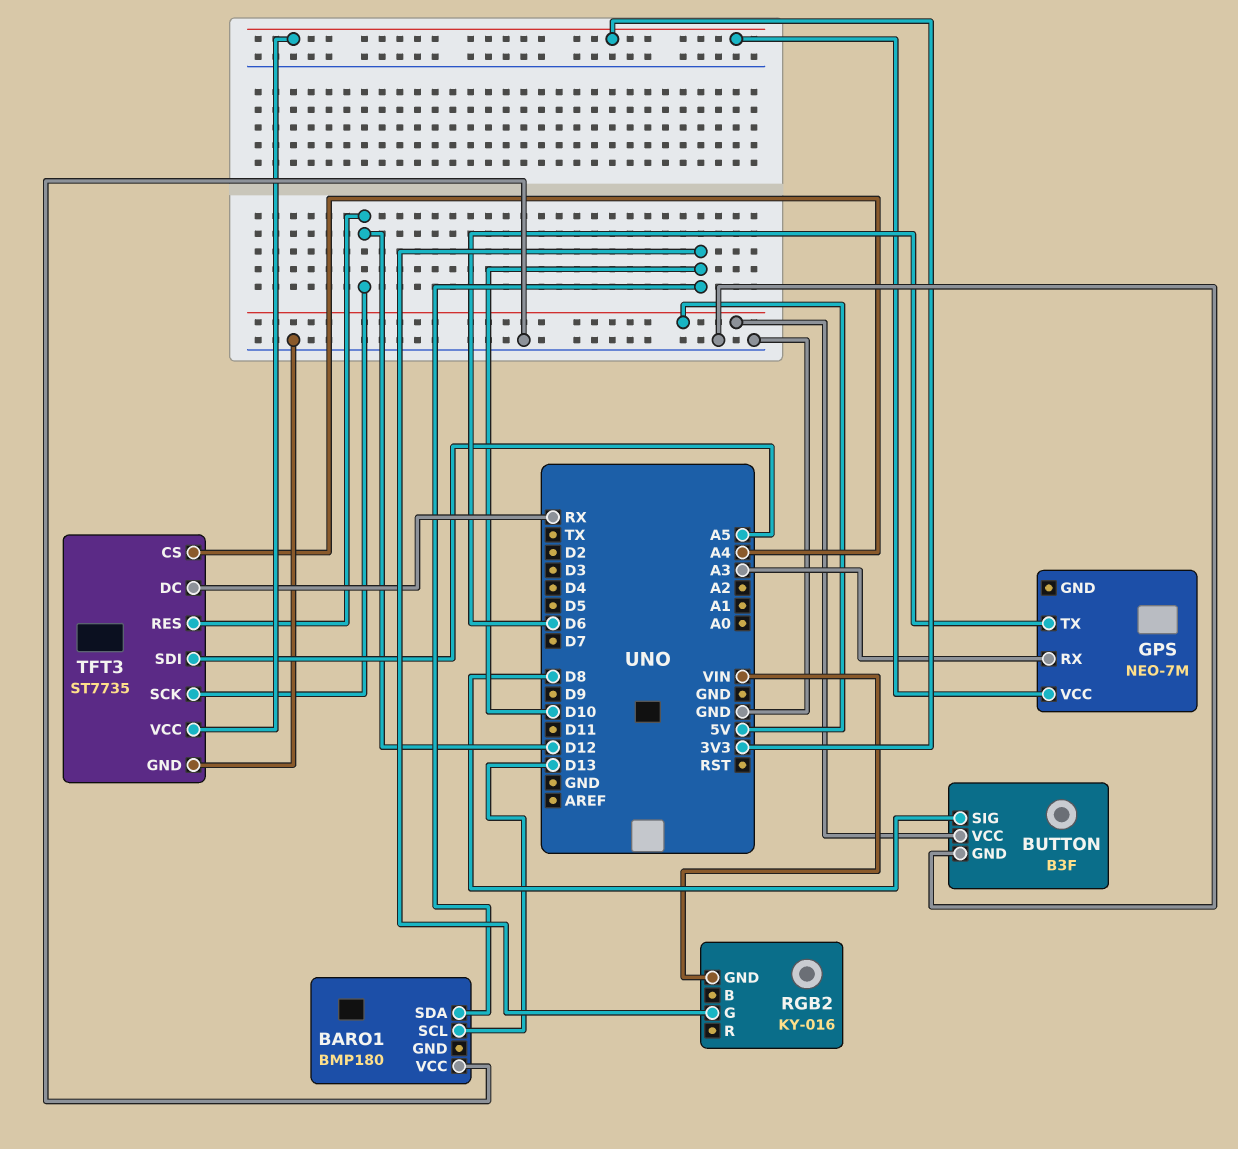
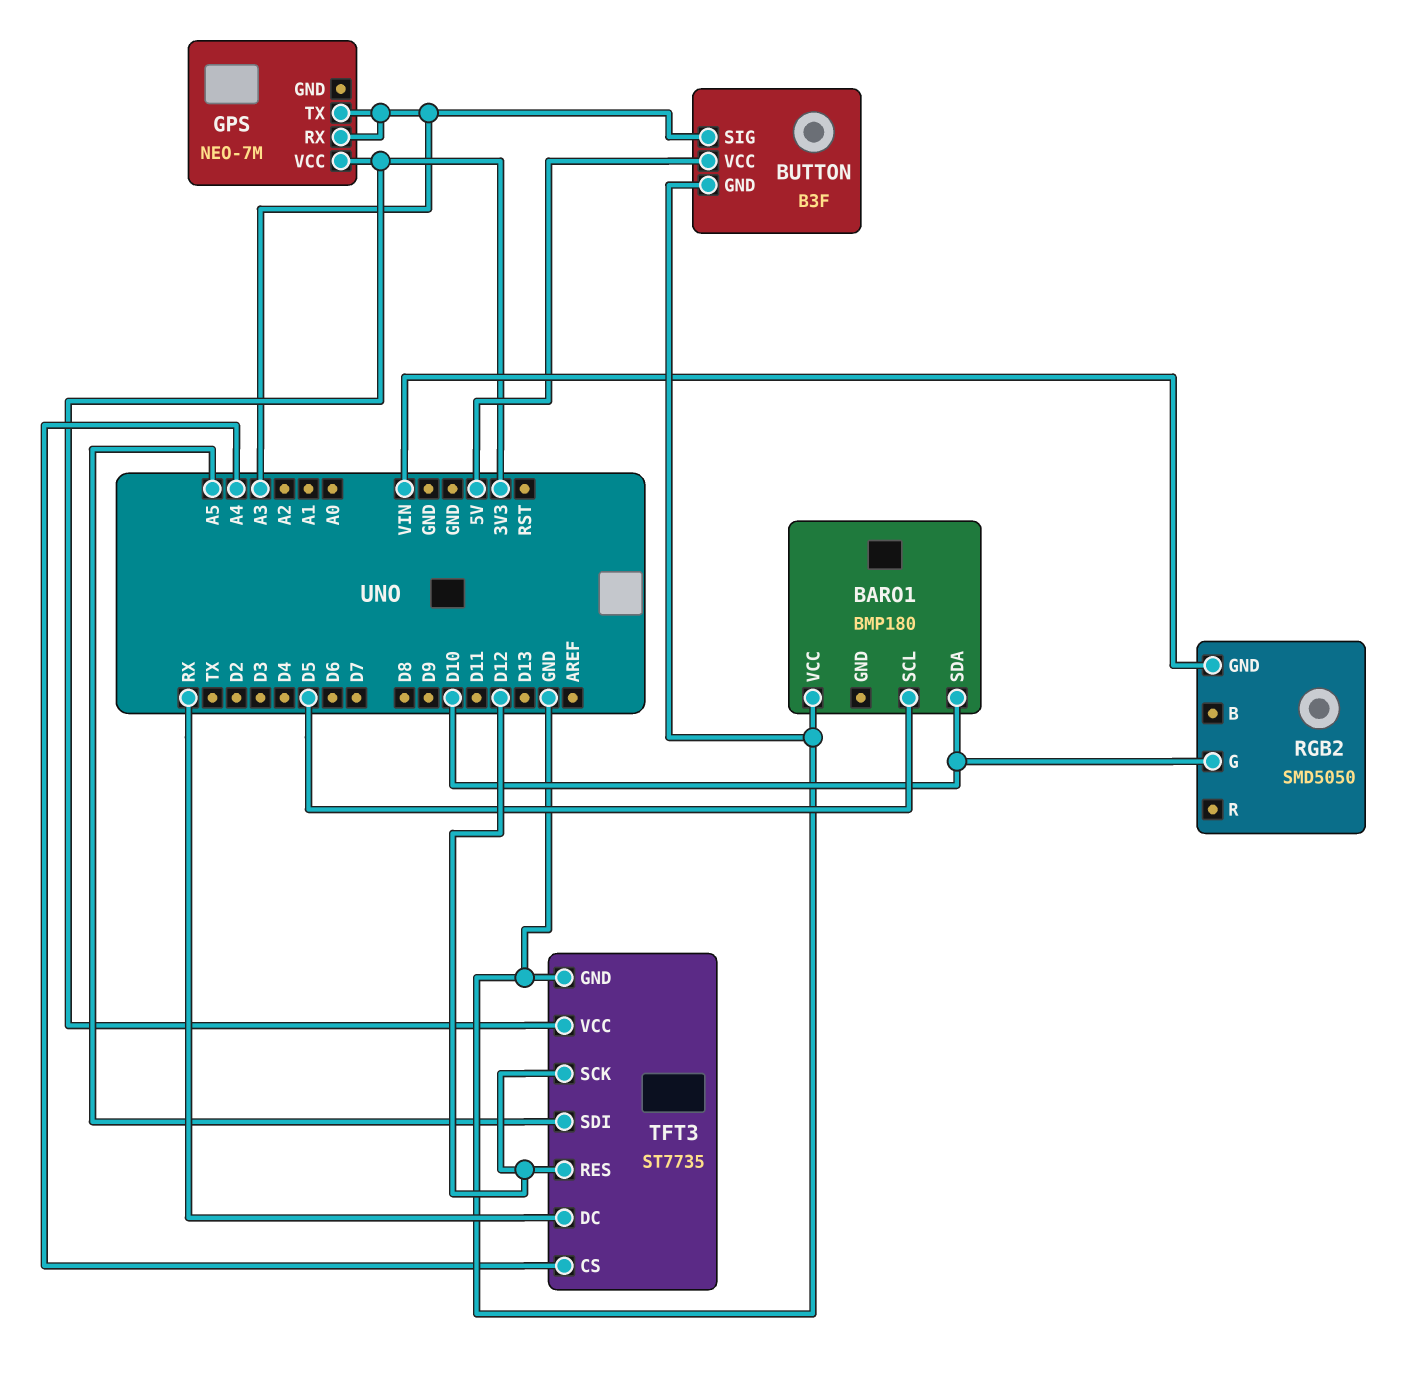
BARO1 pin SCL: D13 -> D5
BUTTON pin SIG: D8 -> A3
GPS pin TX: D6 -> A3
RGB2: KY-016 -> SMD5050

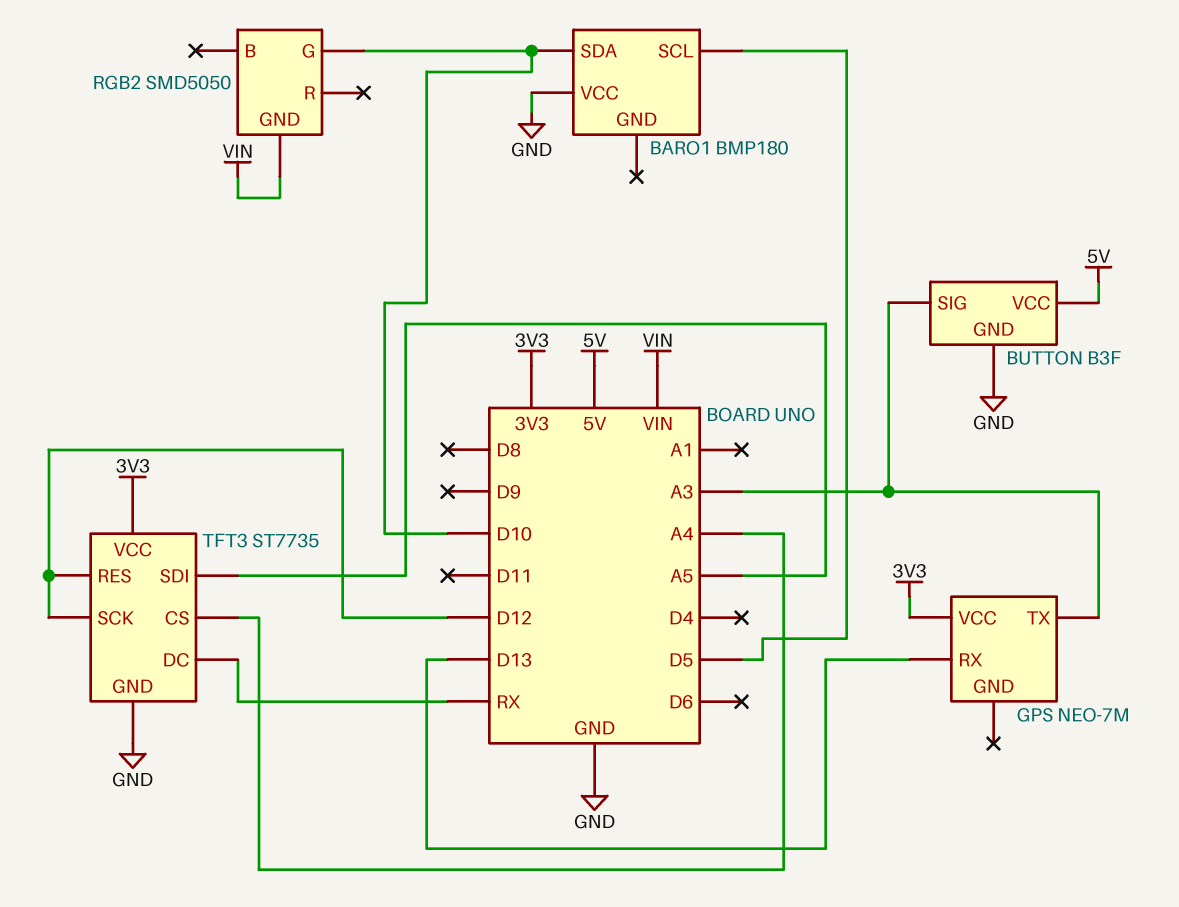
GPS pin RX: A3 -> D13

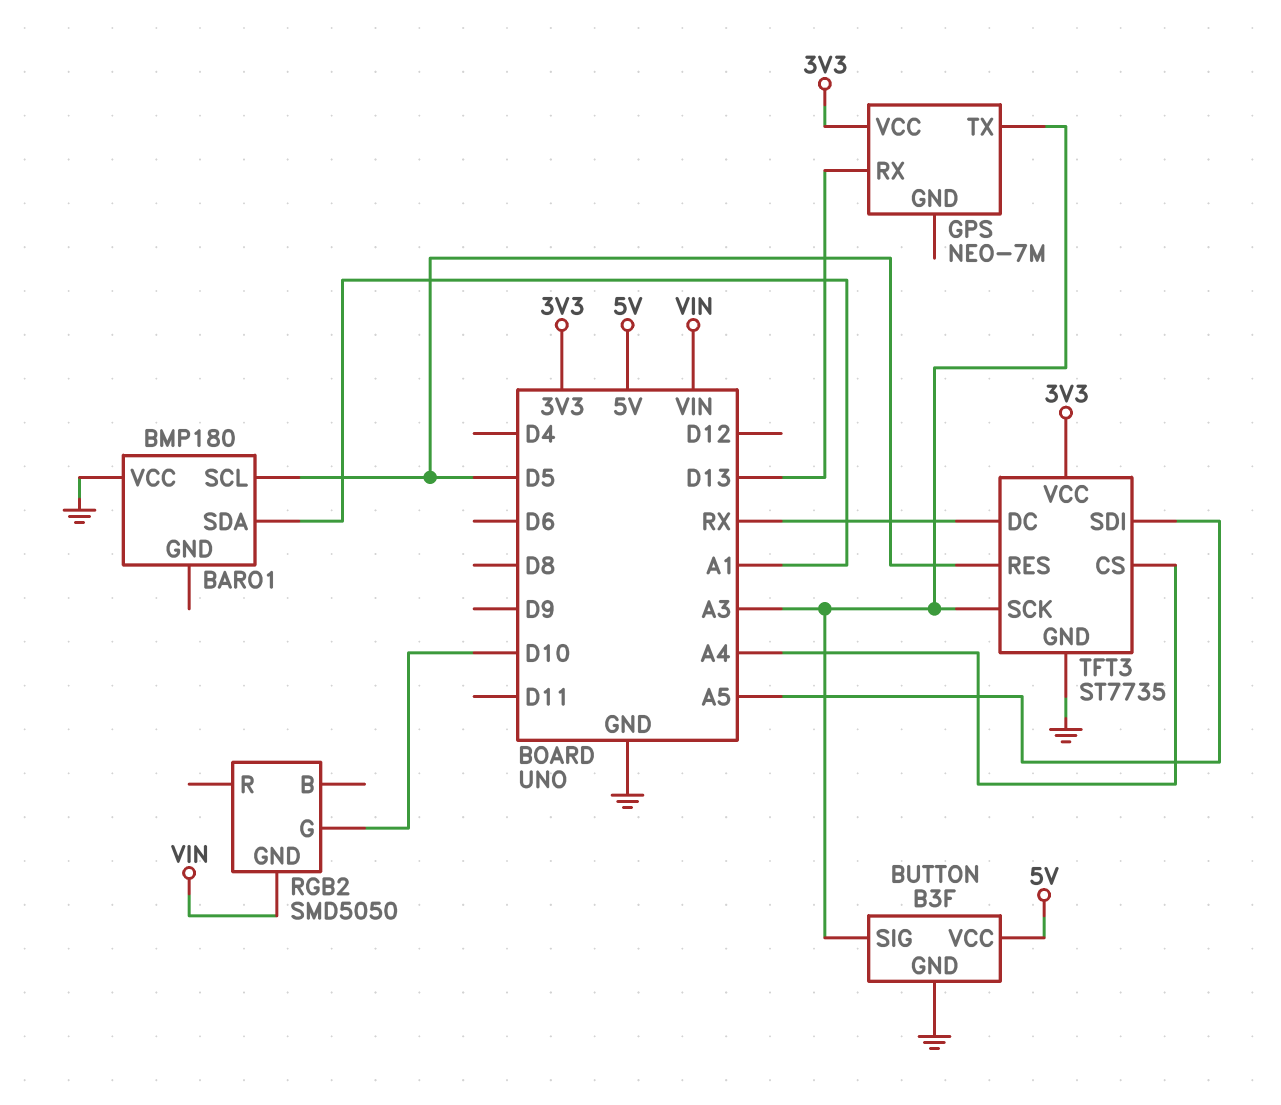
BARO1 pin SDA: D10 -> A1
TFT3 pin RES: D12 -> D5
TFT3 pin SCK: D12 -> A3

